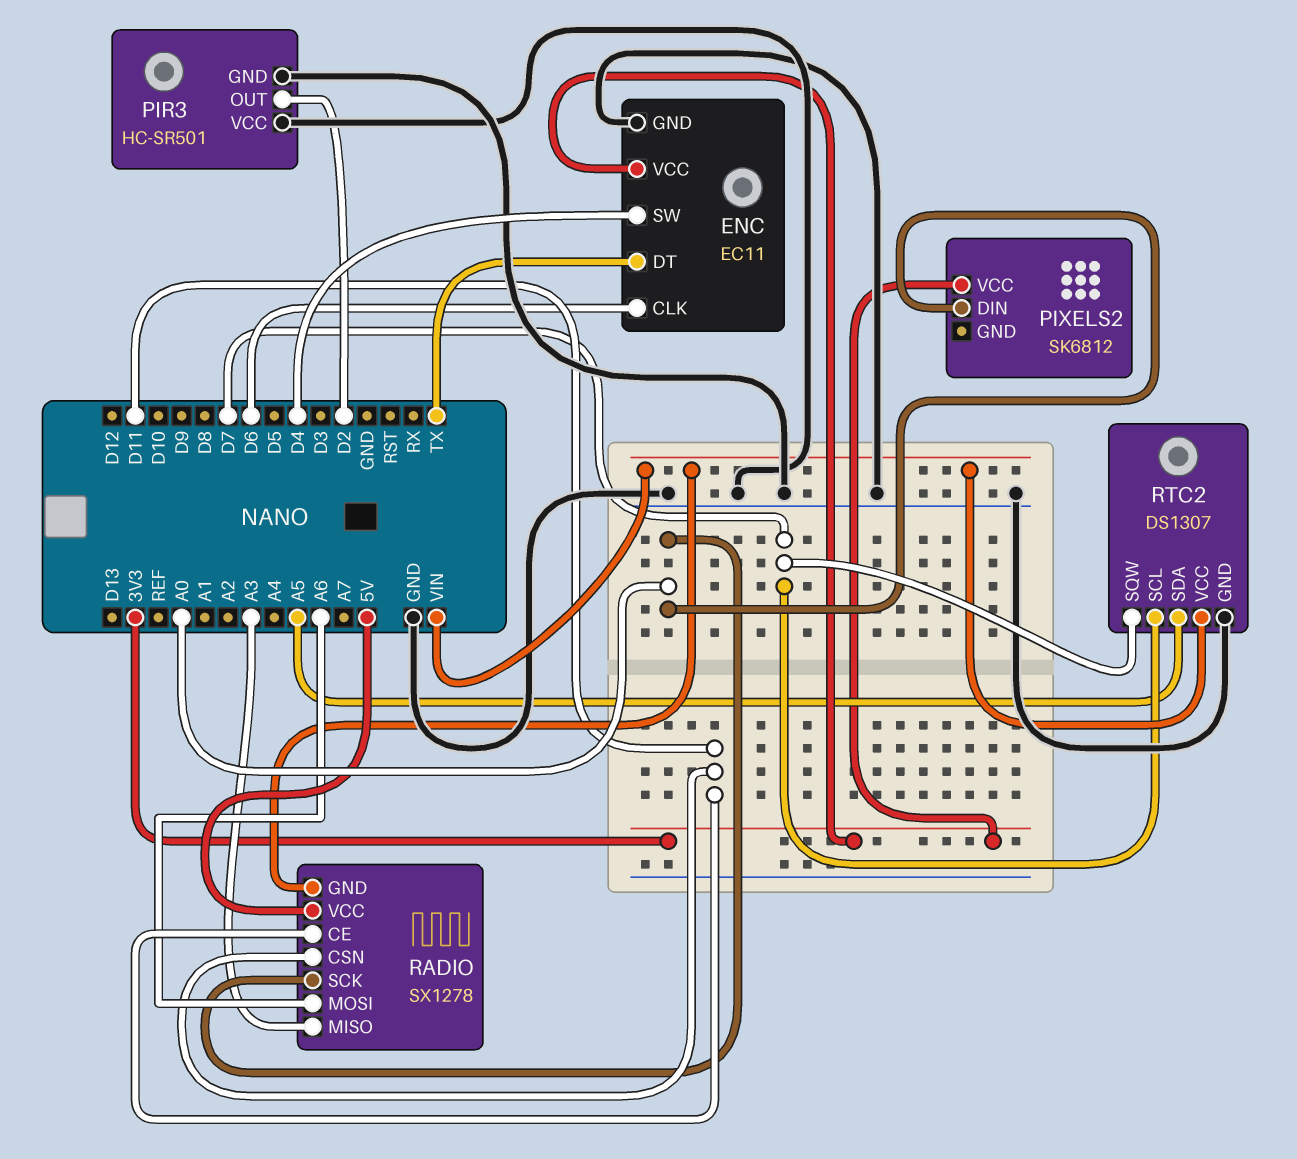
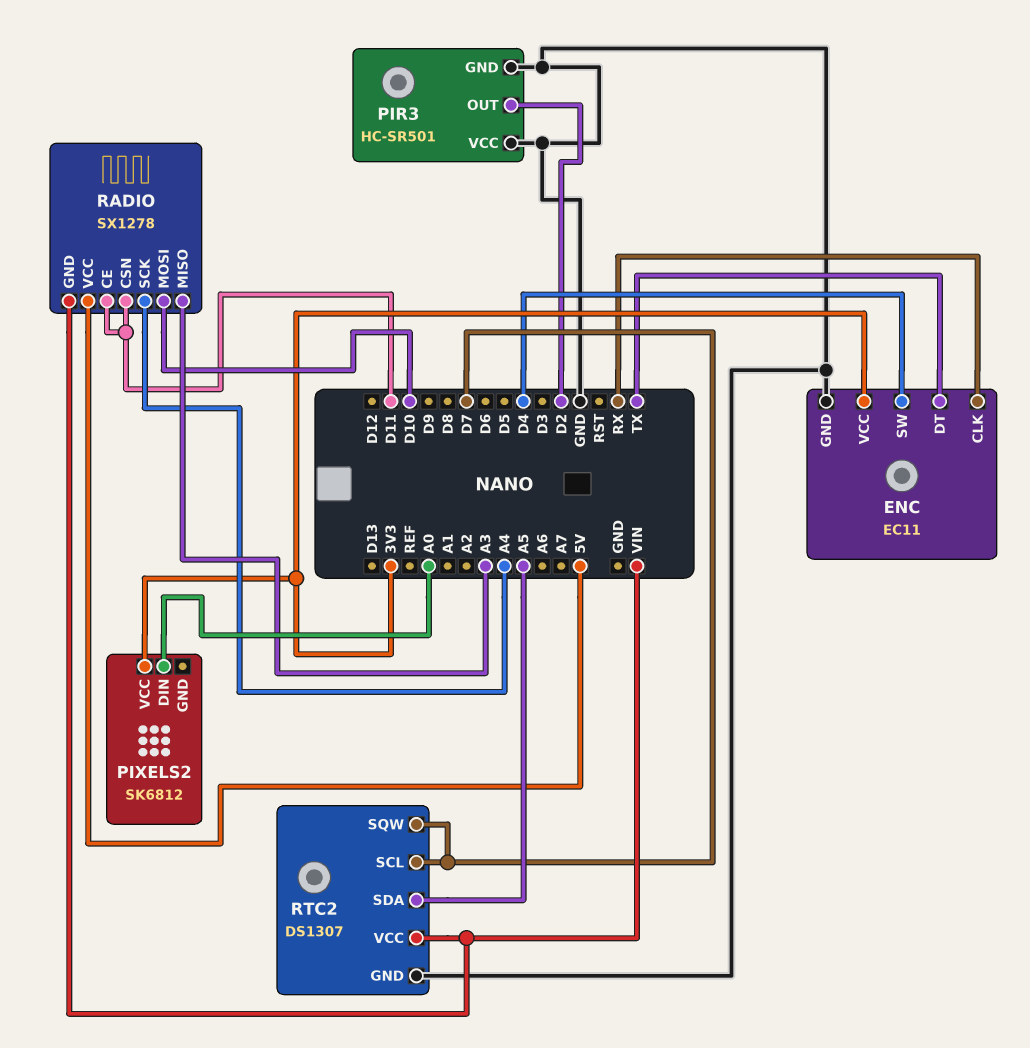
ENC pin CLK: D6 -> RX
RADIO pin MOSI: A6 -> D10
RADIO pin SCK: A0 -> A4

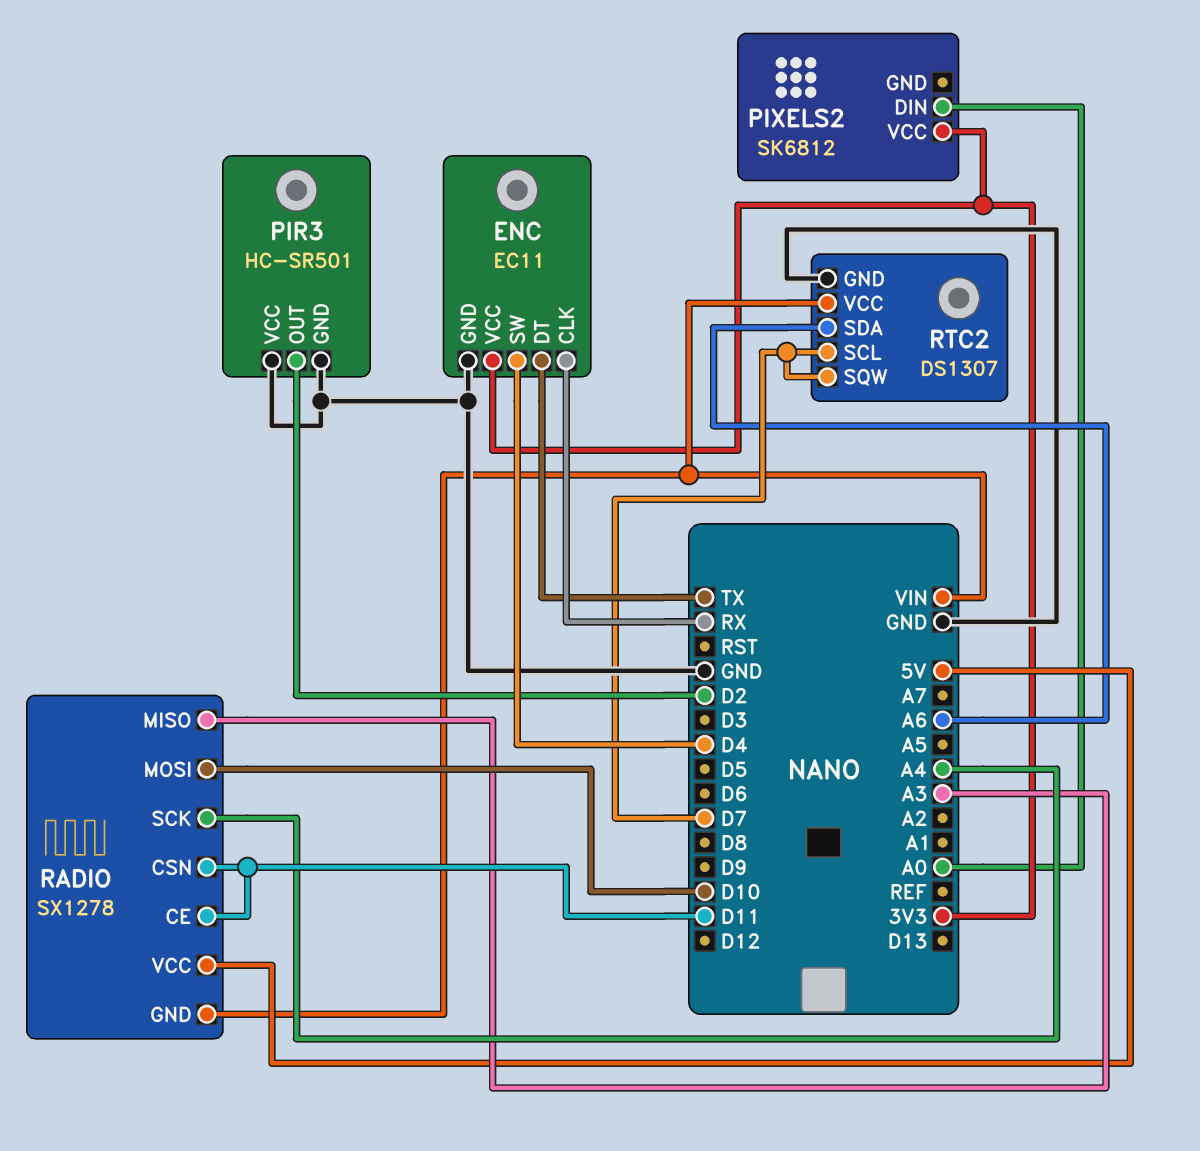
RTC2 pin SDA: A5 -> A6

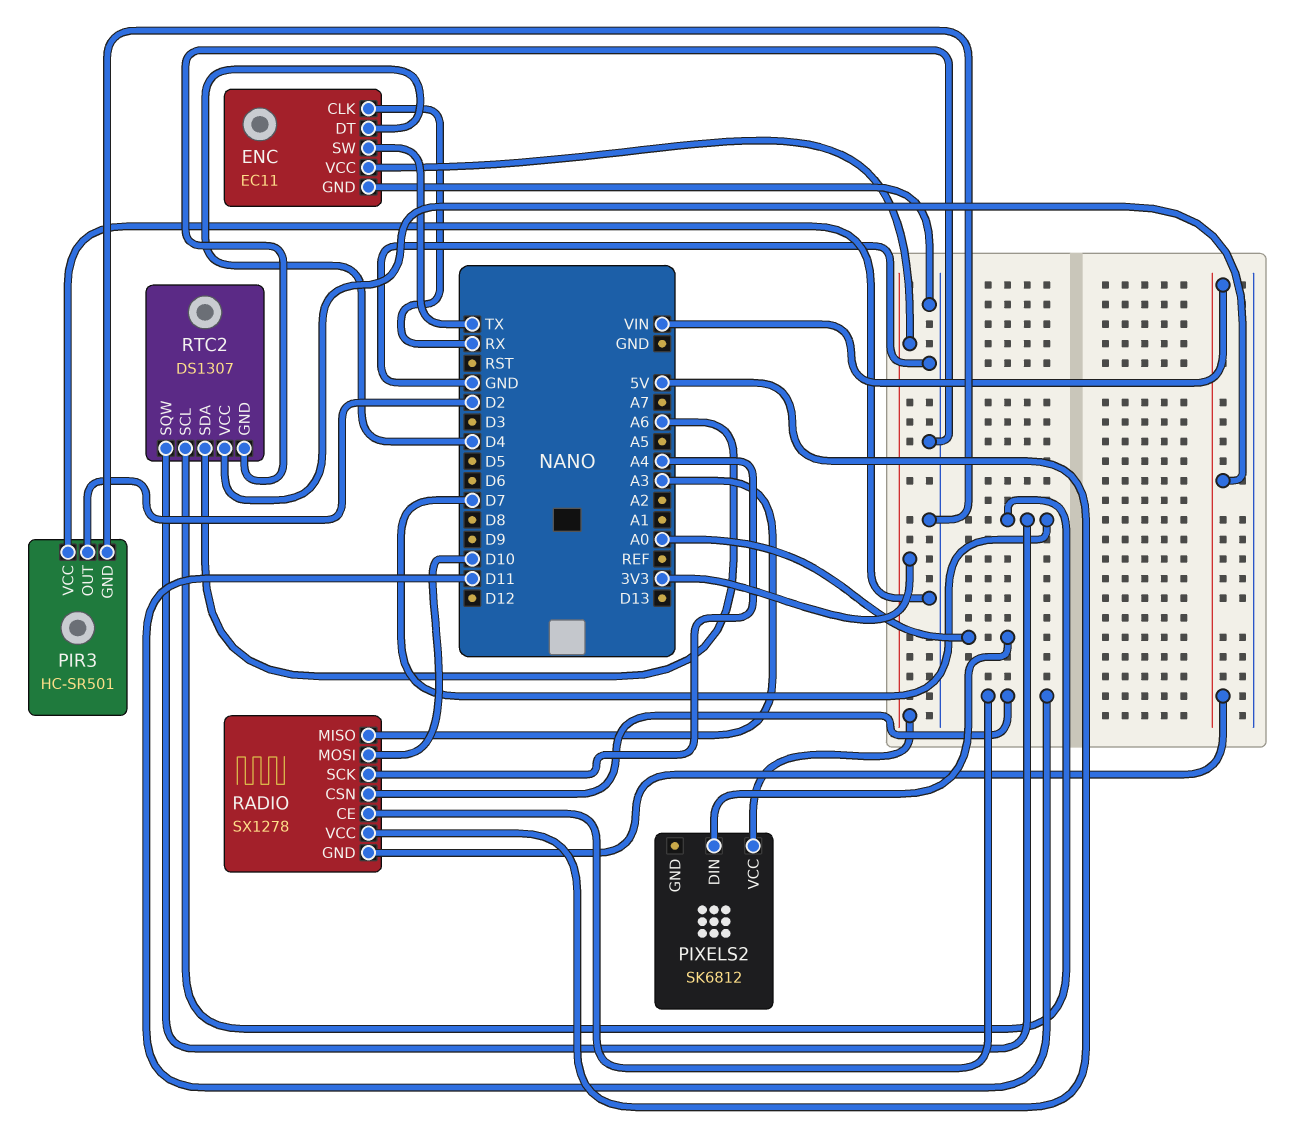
ENC pin DT: TX -> D4
ENC pin SW: D4 -> TX

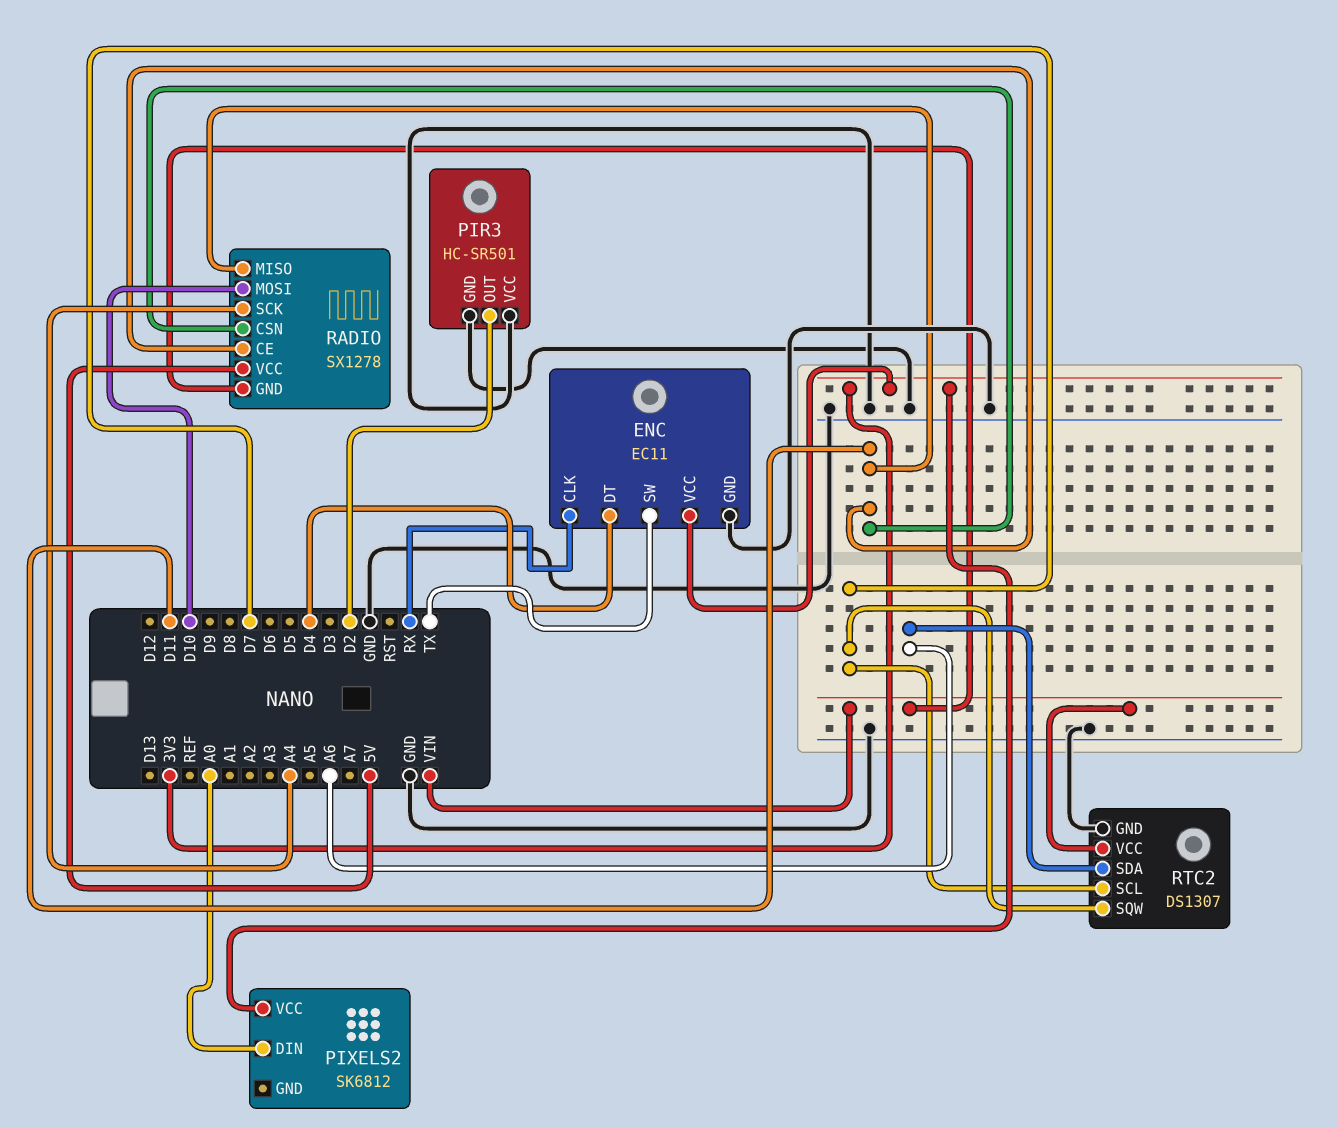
RADIO pin MISO: A3 -> D11

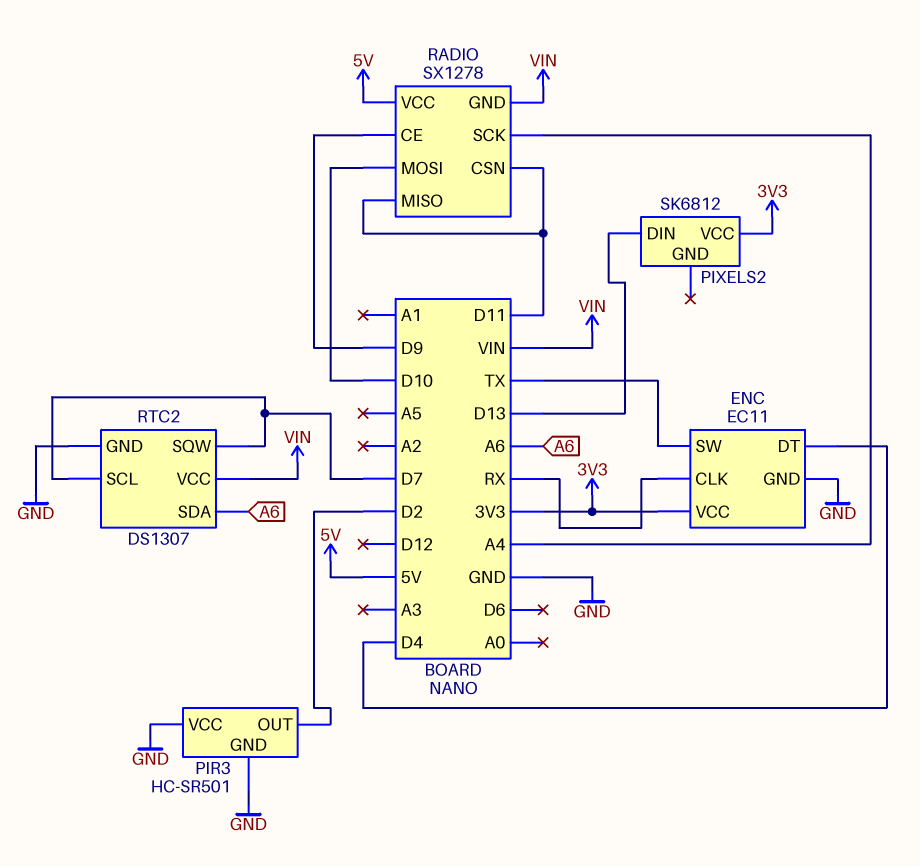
PIXELS2 pin DIN: A0 -> D13
RADIO pin CE: D11 -> D9

